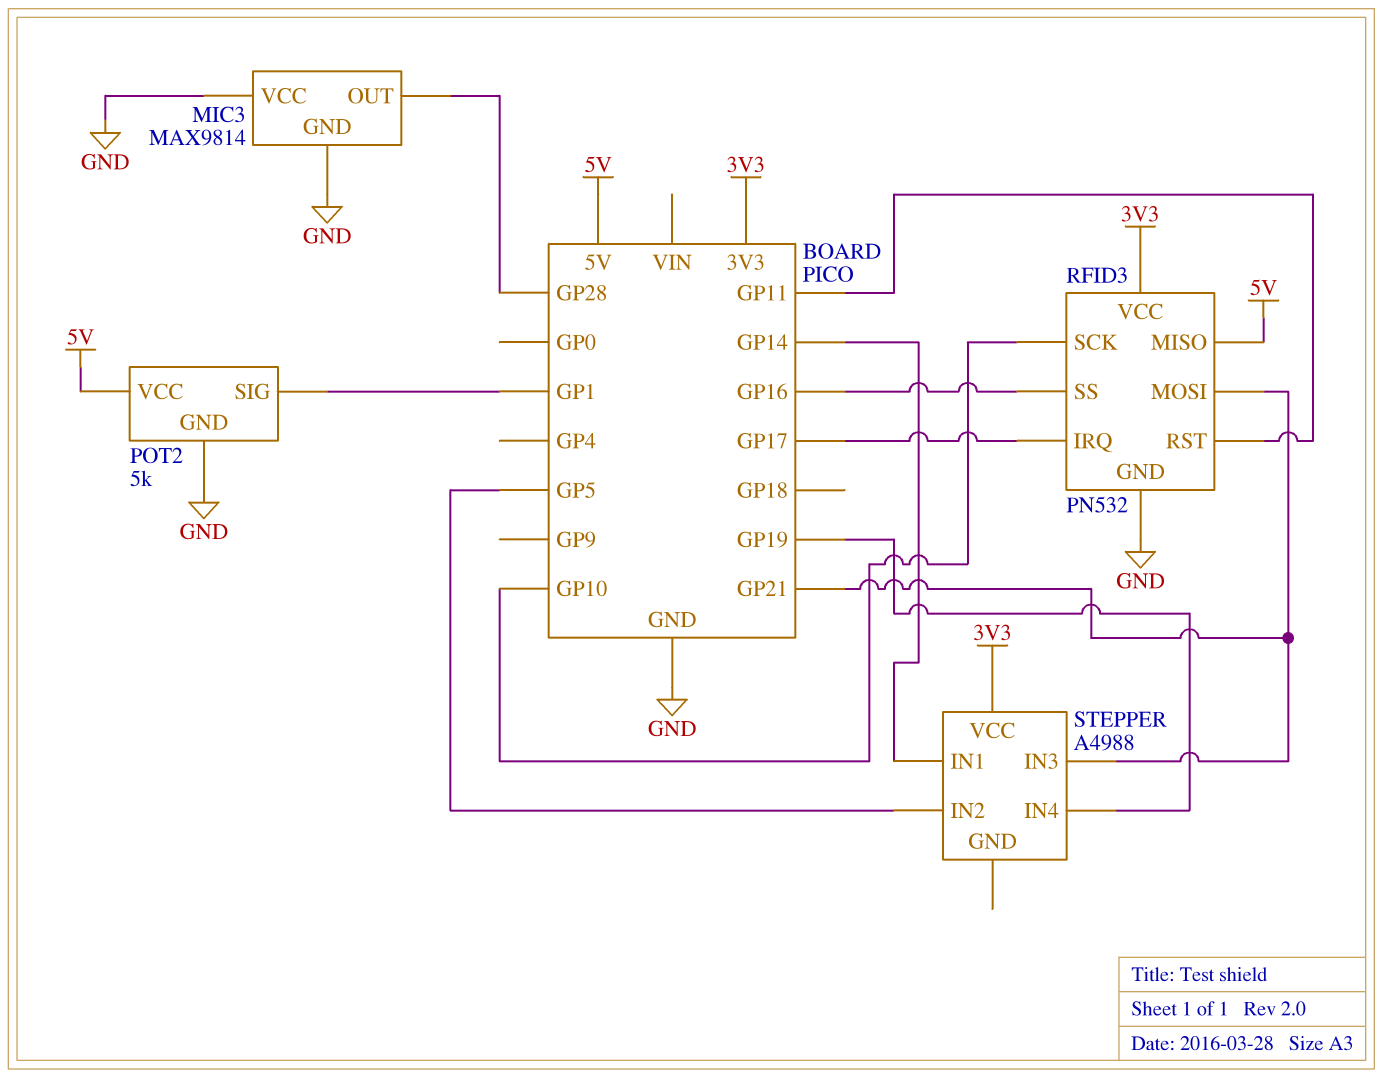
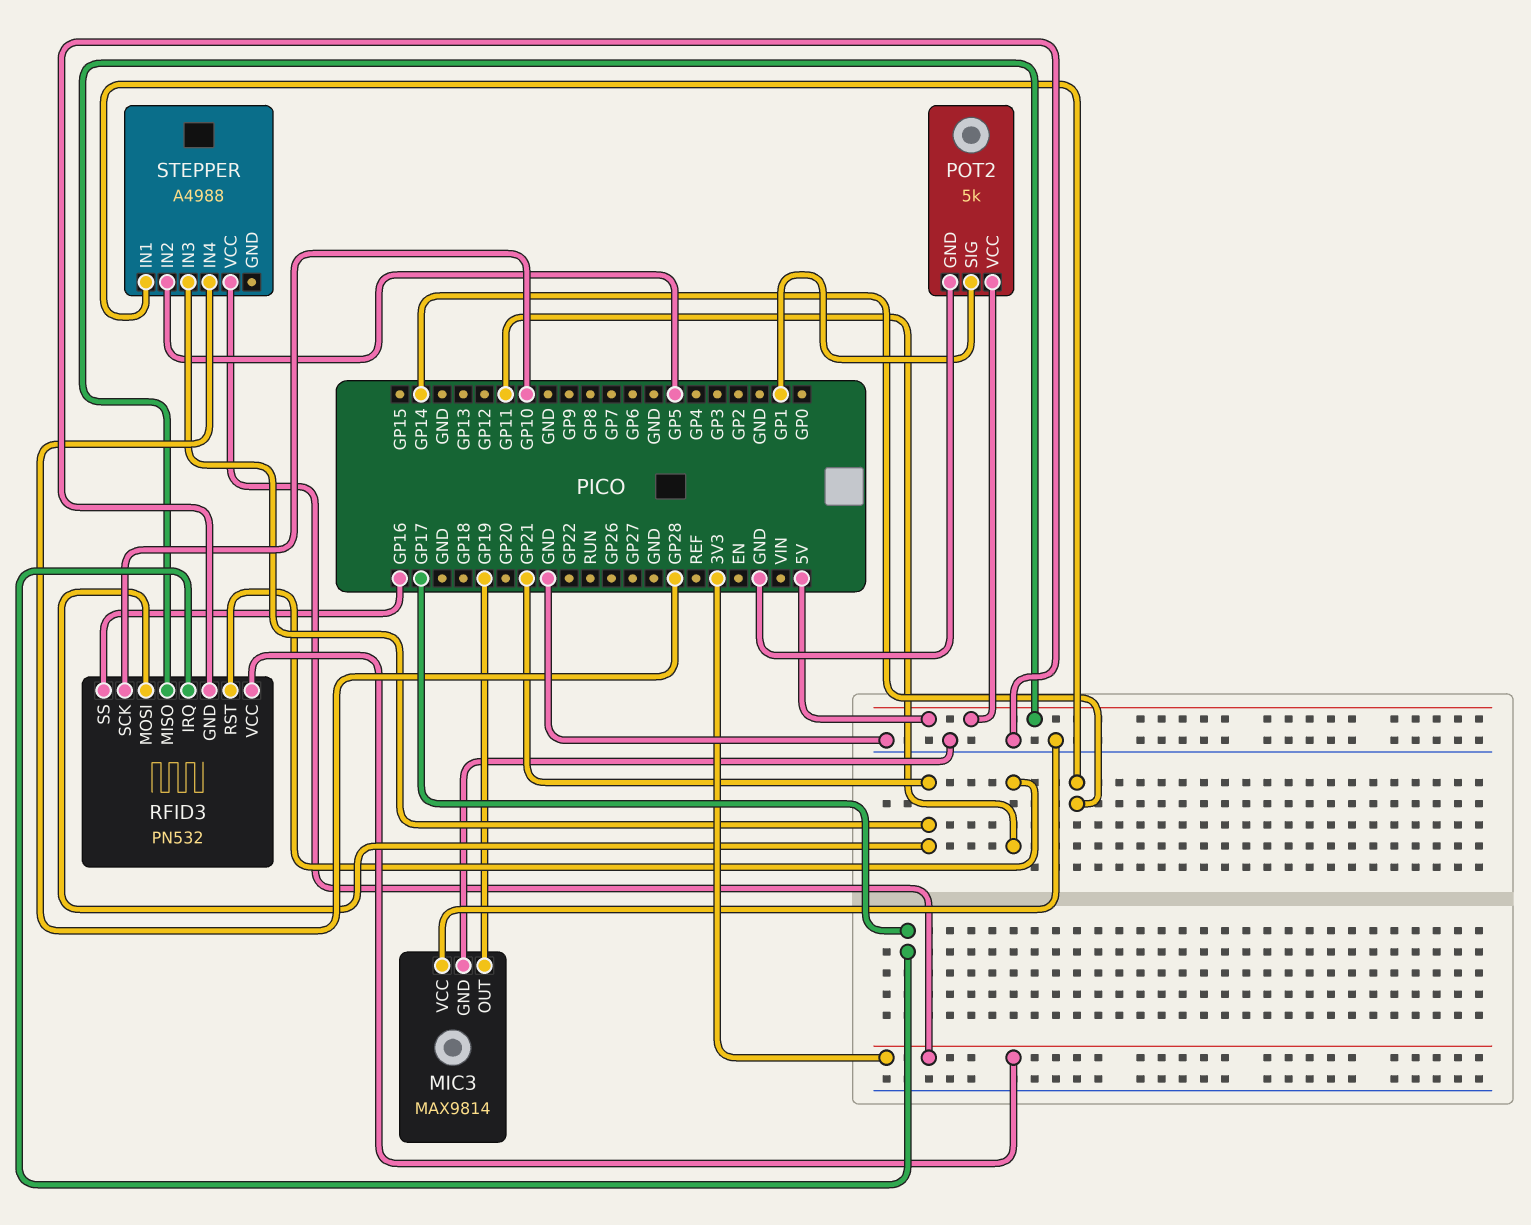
MIC3 pin OUT: GP28 -> GP19
STEPPER pin IN4: GP19 -> GP28

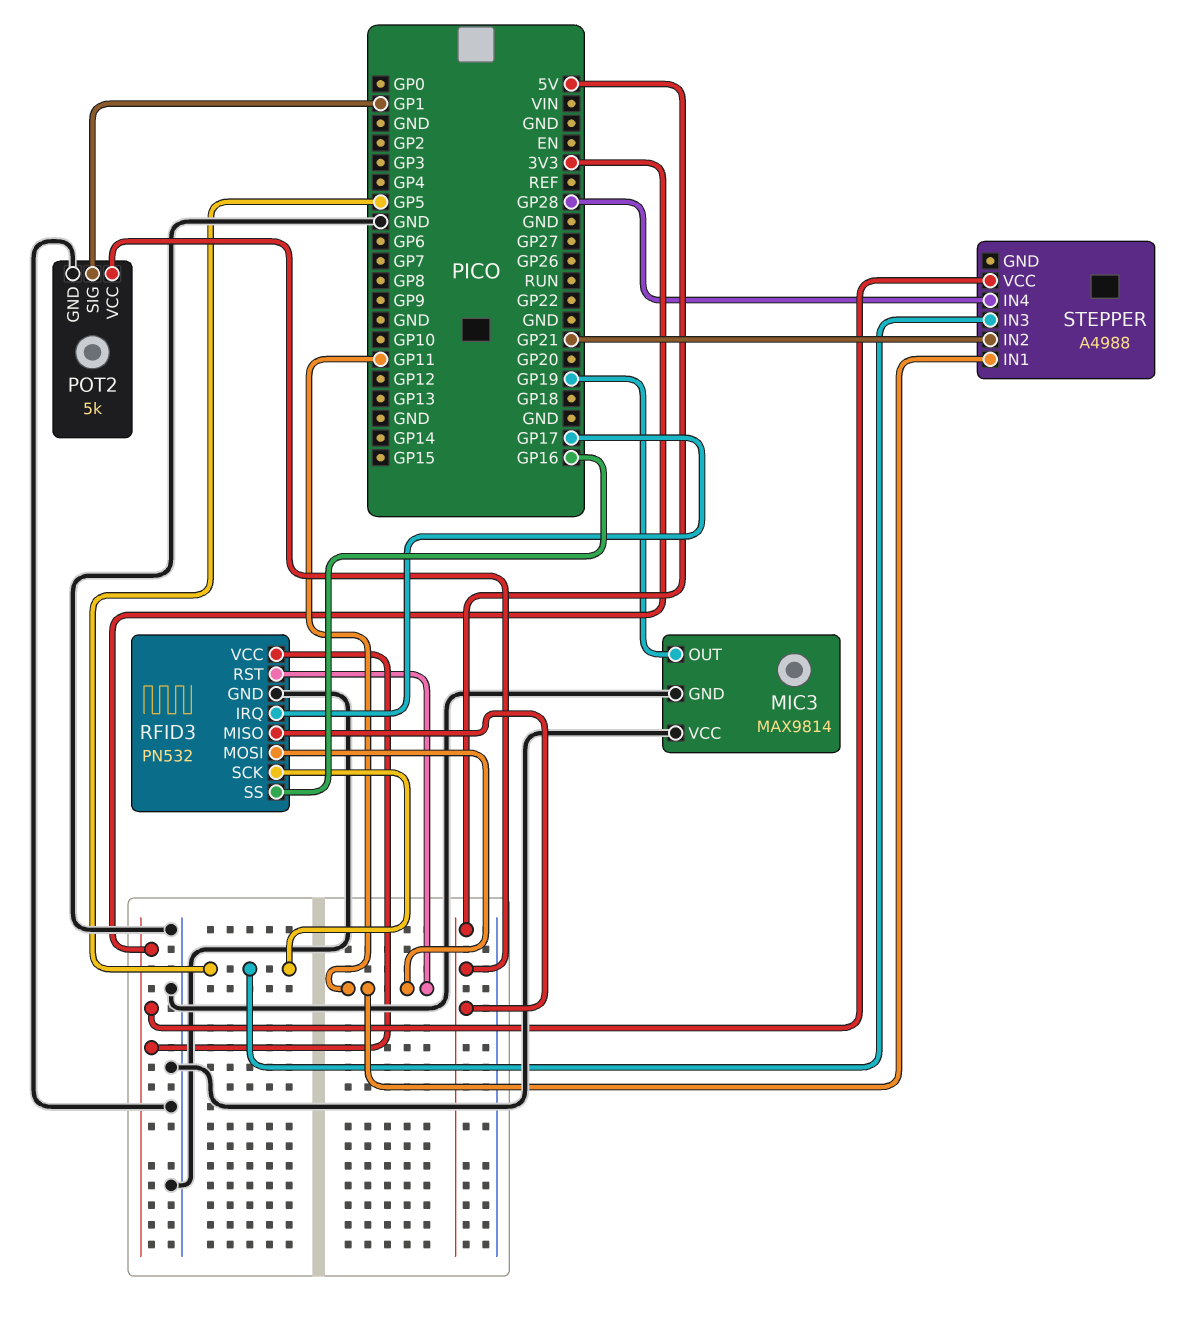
RFID3 pin MOSI: GP21 -> GP11
RFID3 pin SCK: GP10 -> GP5
STEPPER pin IN1: GP14 -> GP11
STEPPER pin IN2: GP5 -> GP21
STEPPER pin IN3: GP21 -> GP5

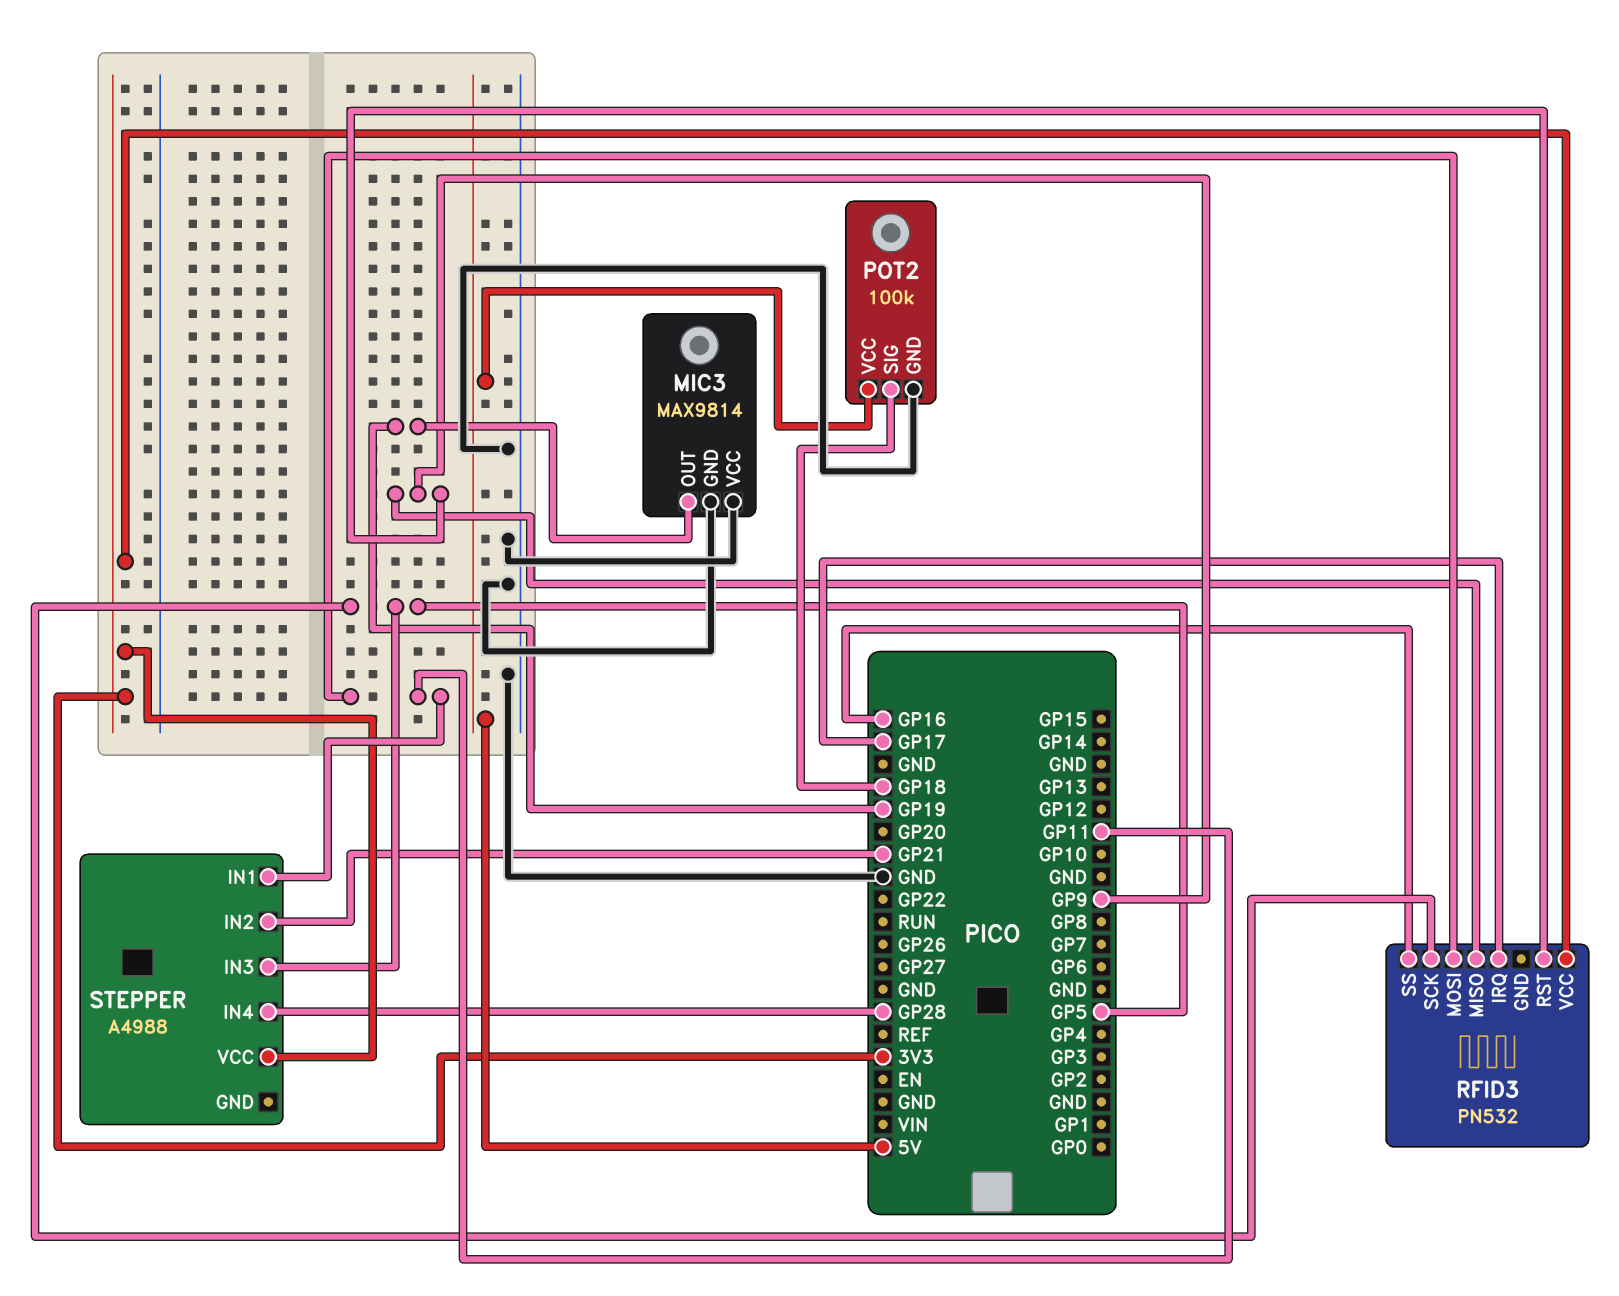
POT2: 5k -> 100k
POT2 pin SIG: GP1 -> GP18
RFID3 pin GND: GND -> none
RFID3 pin MISO: 5V -> GP9
RFID3 pin RST: GP11 -> GP9

